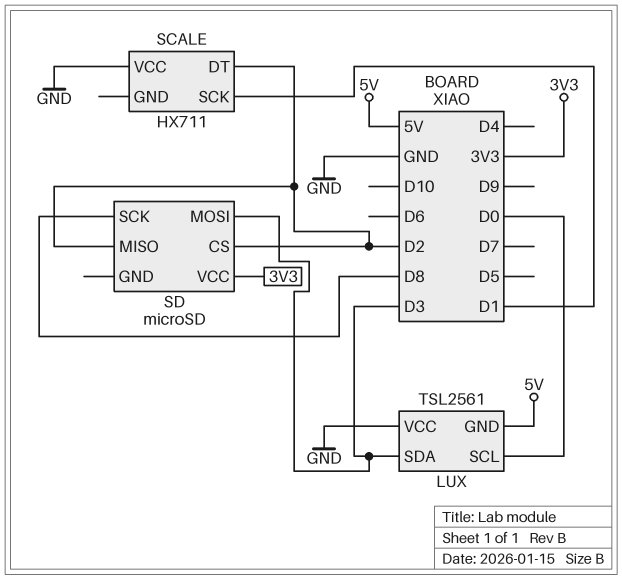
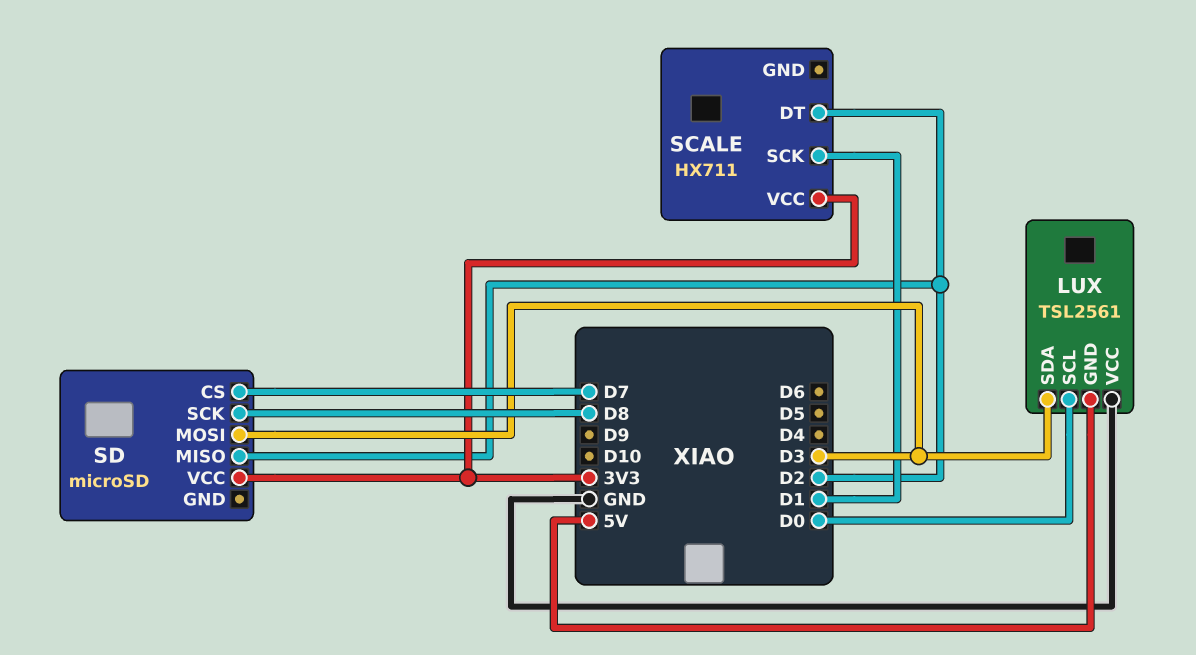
SCALE pin VCC: GND -> 3V3
SD pin CS: D2 -> D7

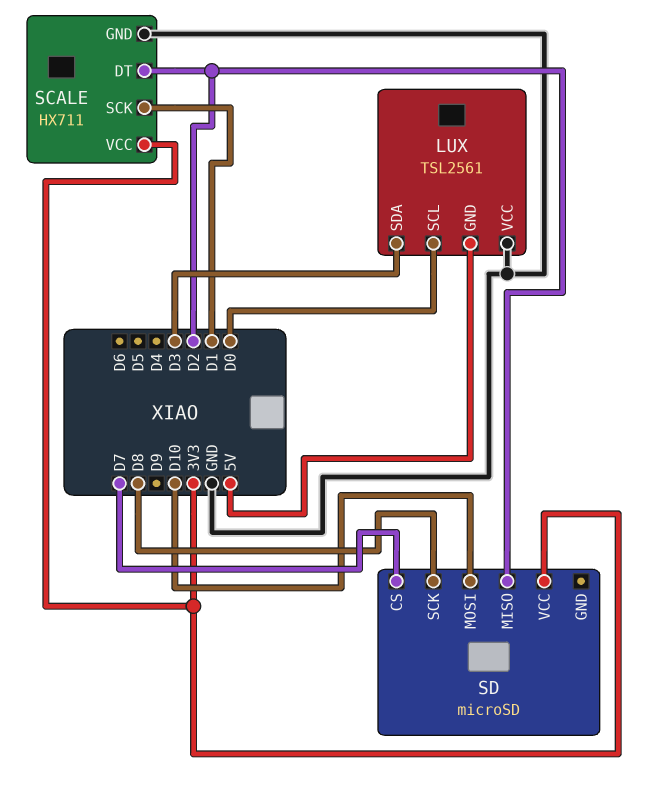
SCALE pin GND: none -> GND
SD pin MOSI: D3 -> D10

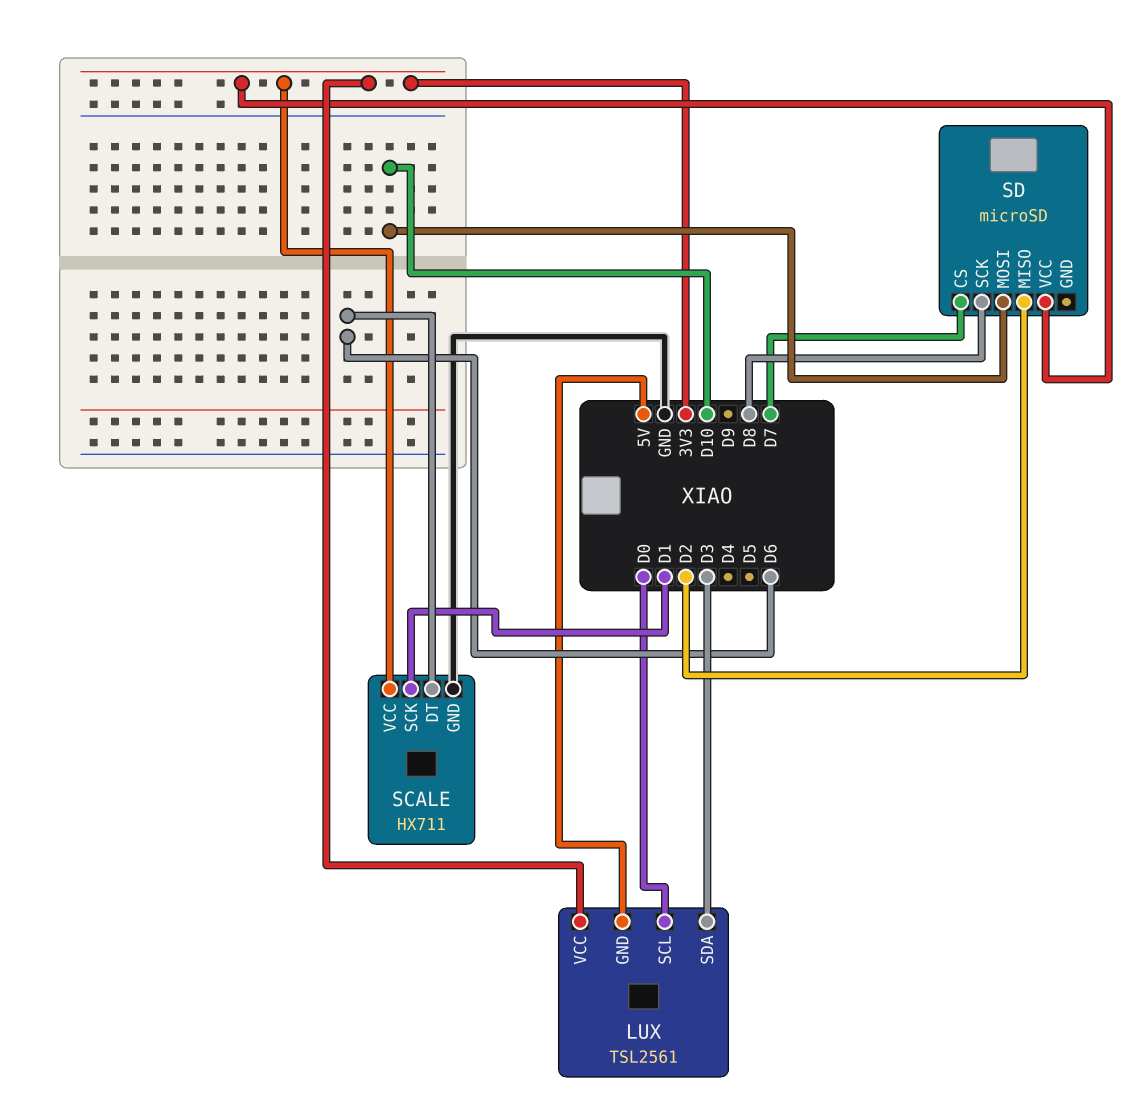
LUX pin VCC: GND -> 3V3
SCALE pin DT: D2 -> D6

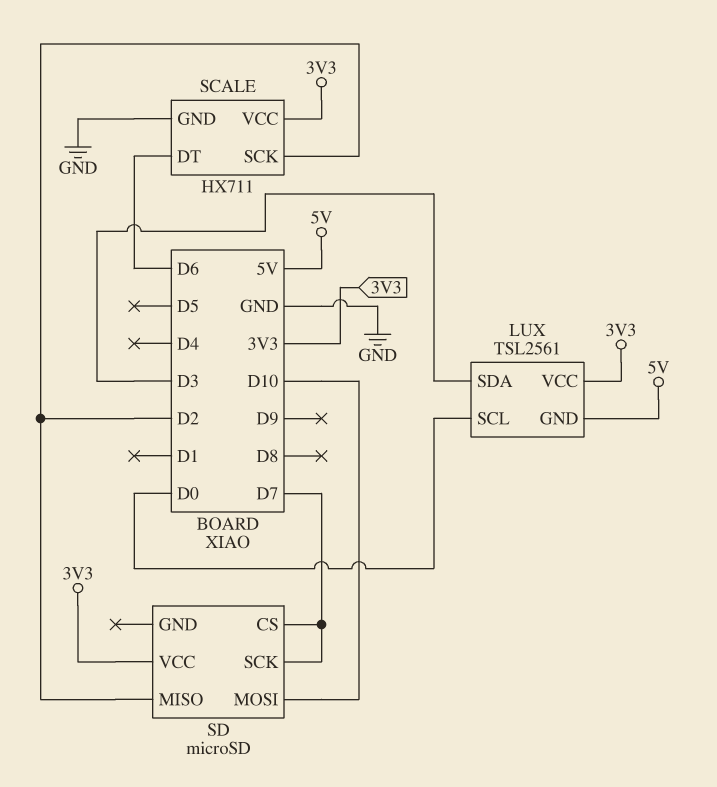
SCALE pin SCK: D1 -> D2
SD pin SCK: D8 -> D7

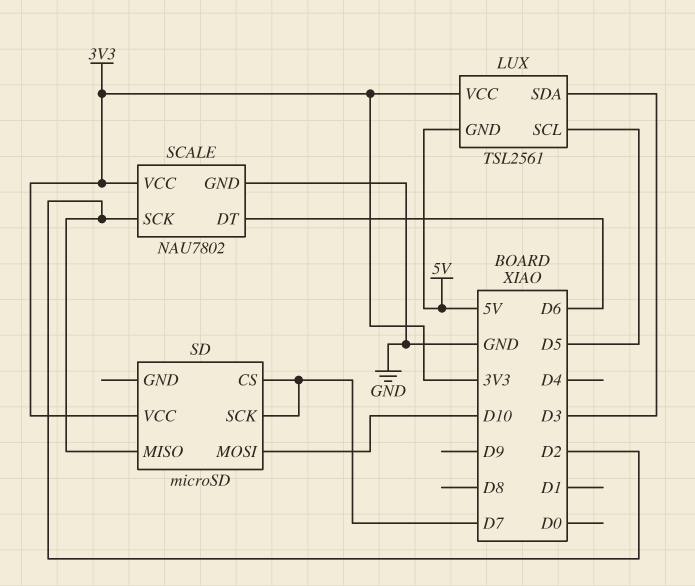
LUX pin SCL: D0 -> D5
SCALE: HX711 -> NAU7802

